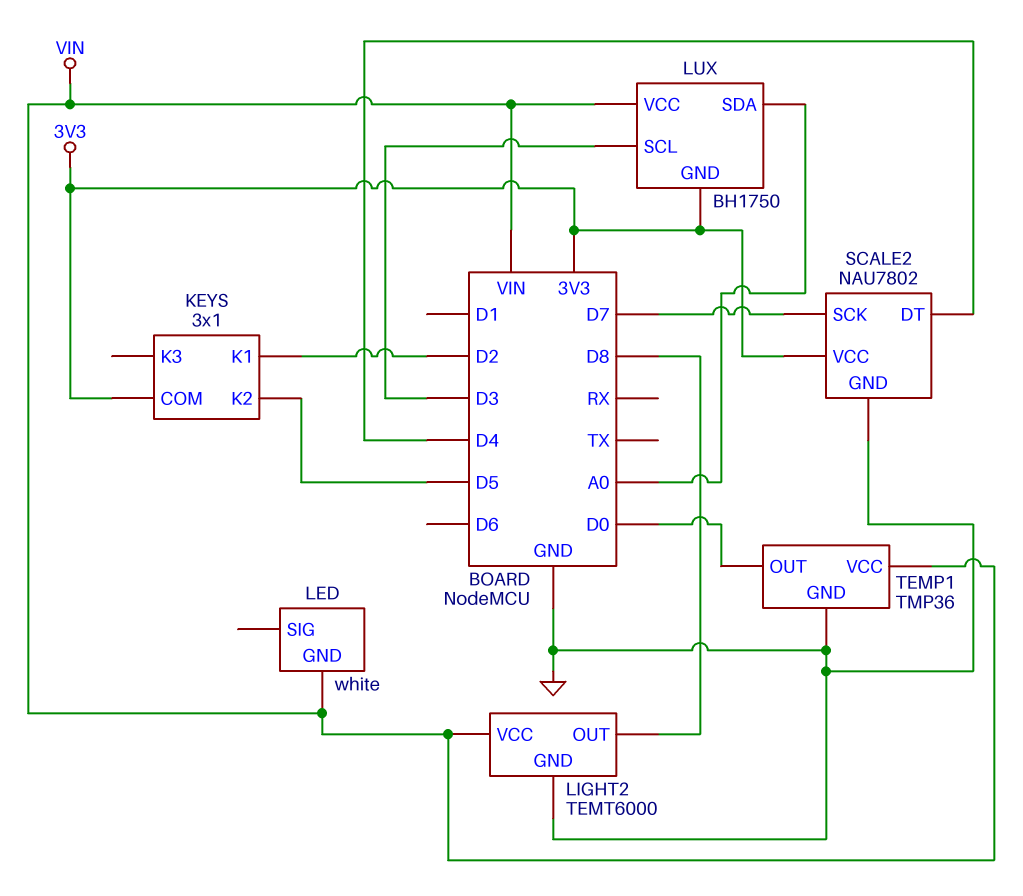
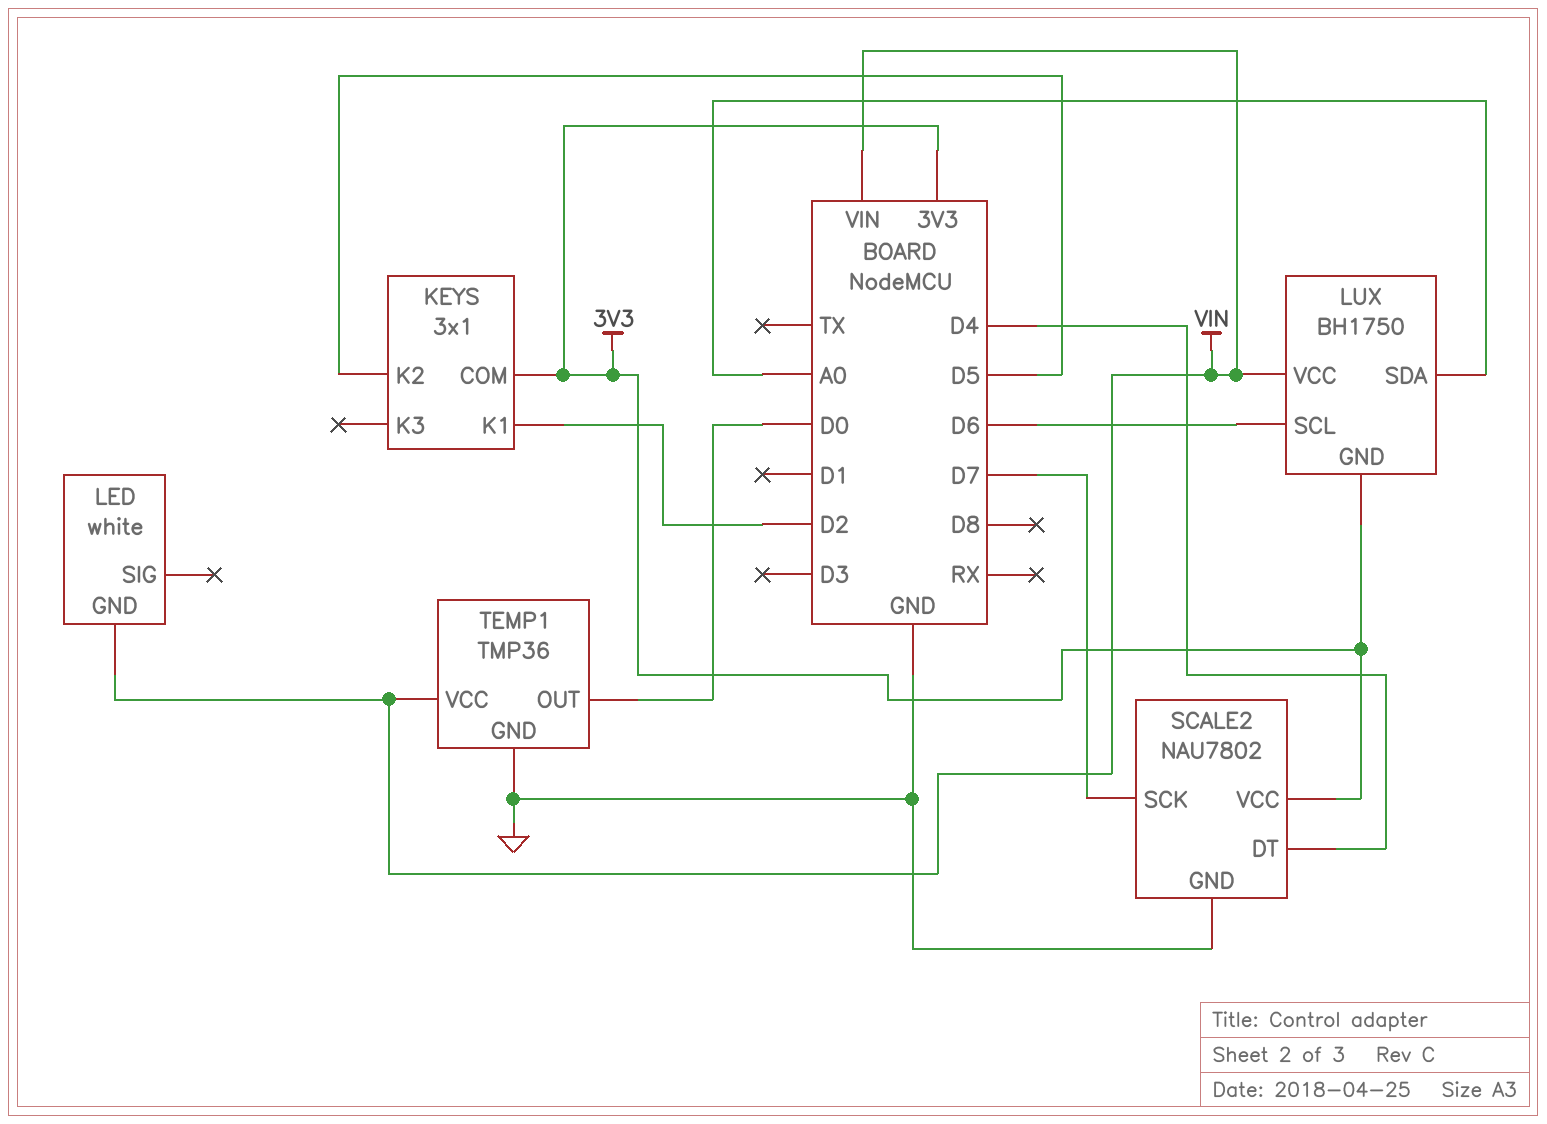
LIGHT2: TEMT6000 -> none
LIGHT2 pin GND: GND -> none
LIGHT2 pin OUT: D8 -> none
LIGHT2 pin VCC: VIN -> none
LUX pin SCL: D3 -> D6

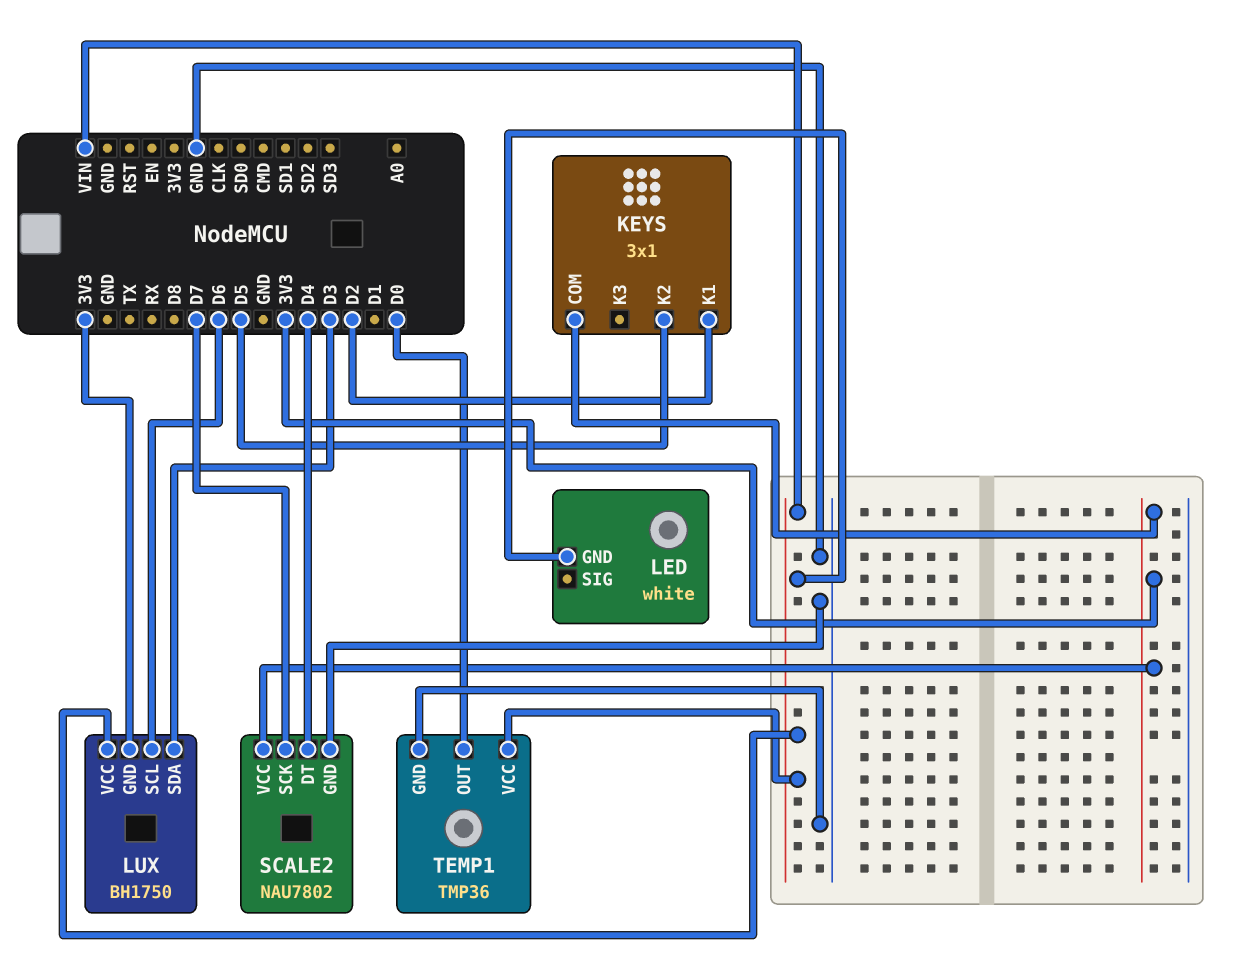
LUX pin SDA: A0 -> D3

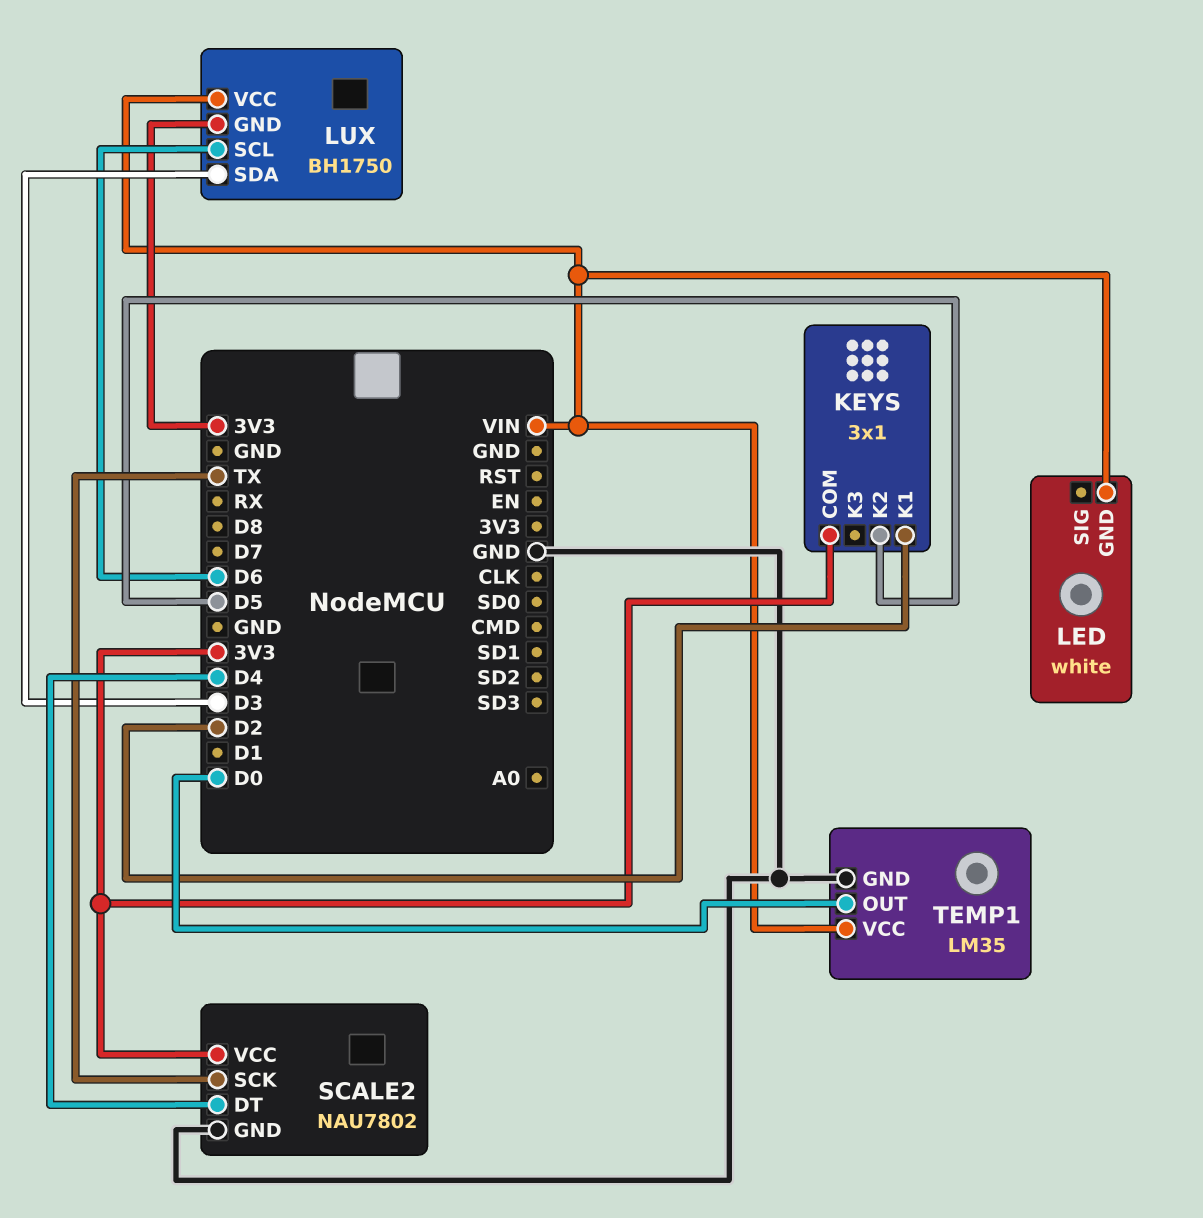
SCALE2 pin SCK: D7 -> TX
TEMP1: TMP36 -> LM35

